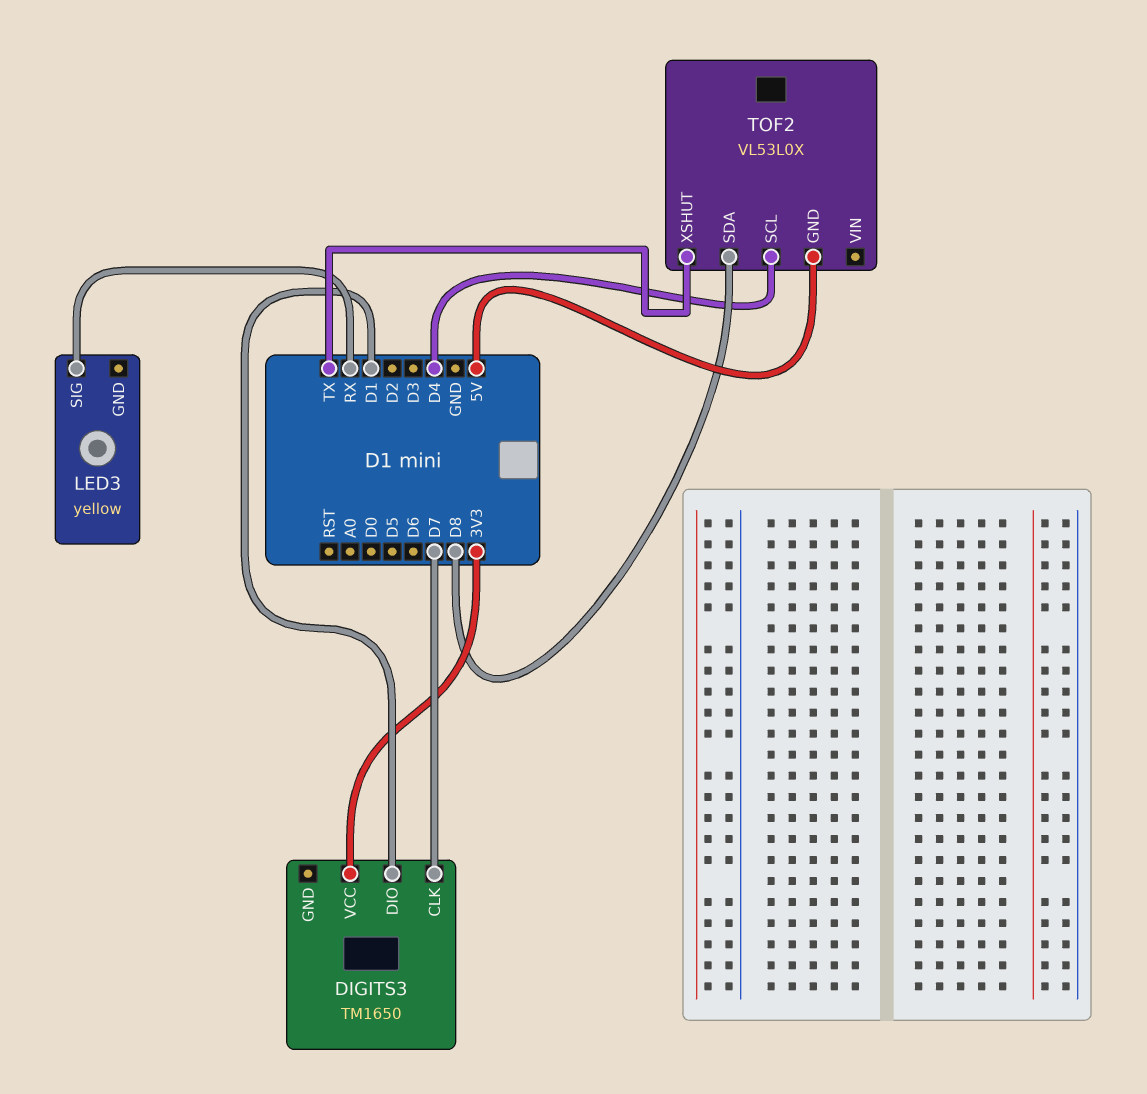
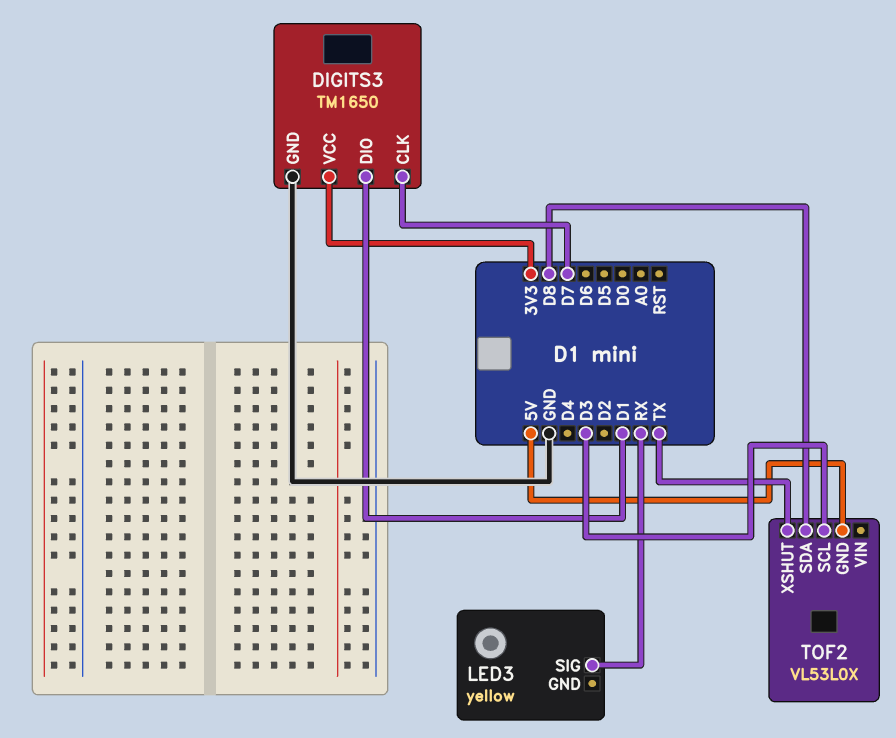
DIGITS3 pin GND: none -> GND
TOF2 pin SCL: D4 -> D3

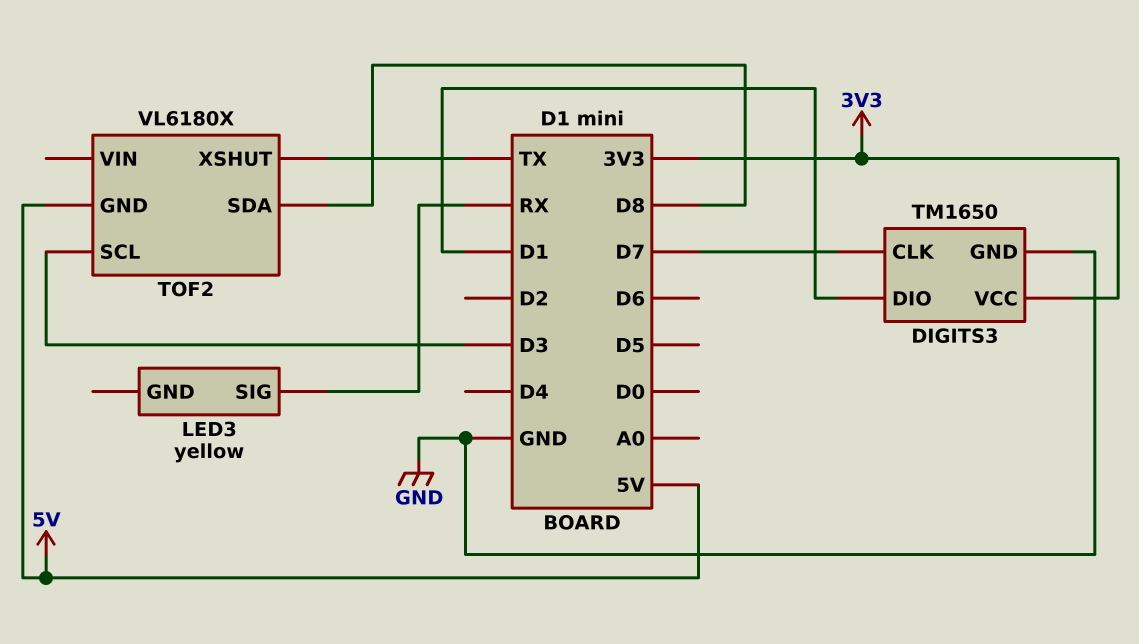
TOF2: VL53L0X -> VL6180X

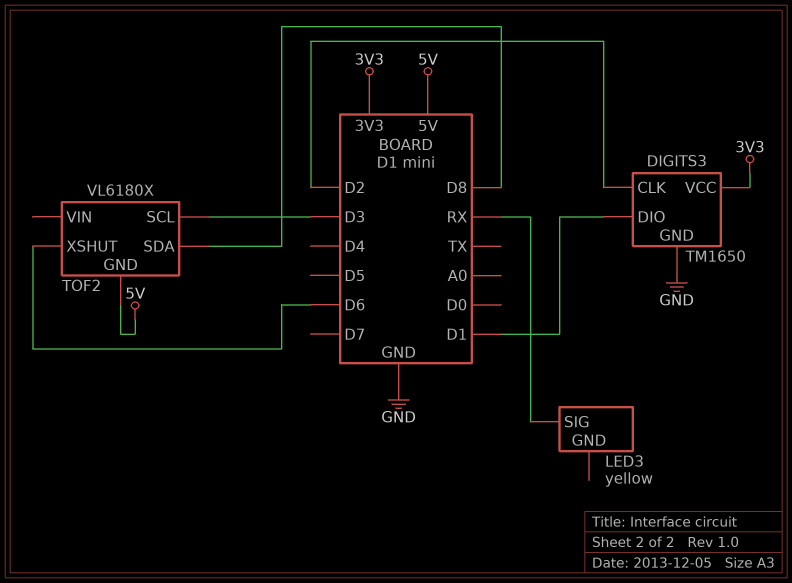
DIGITS3 pin CLK: D7 -> D2
TOF2 pin XSHUT: TX -> D6

